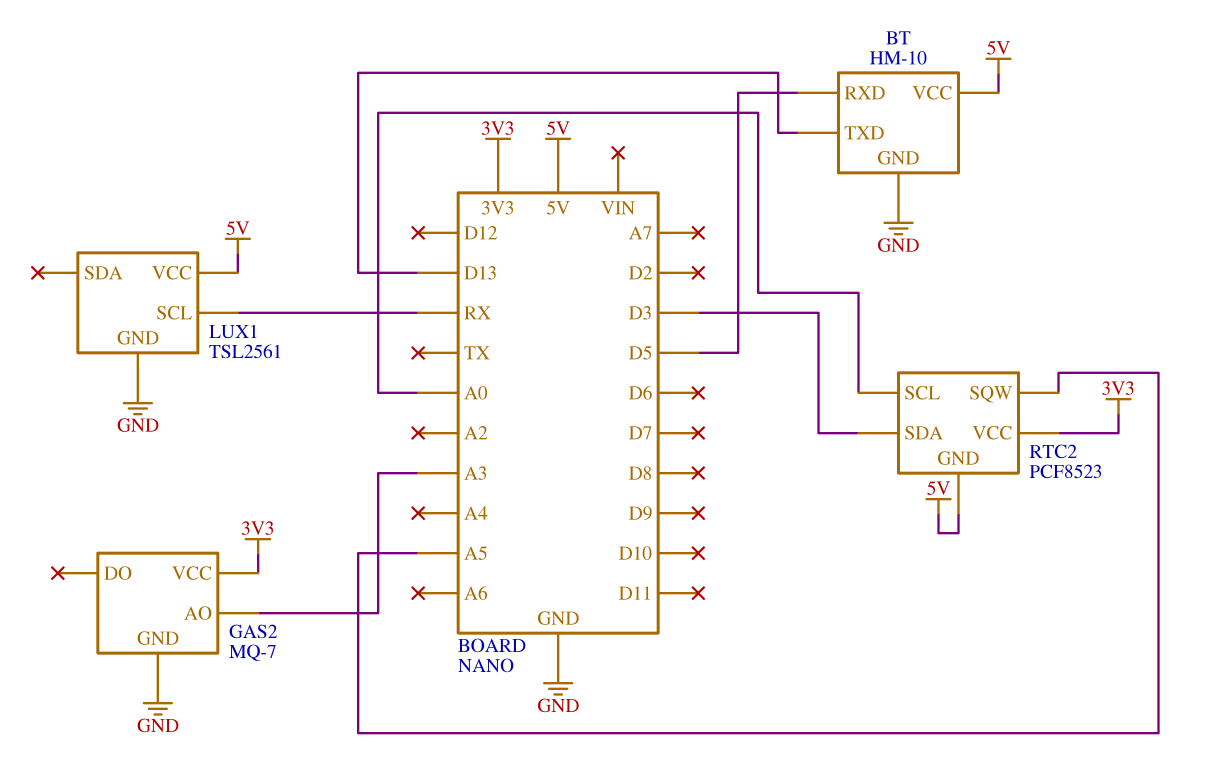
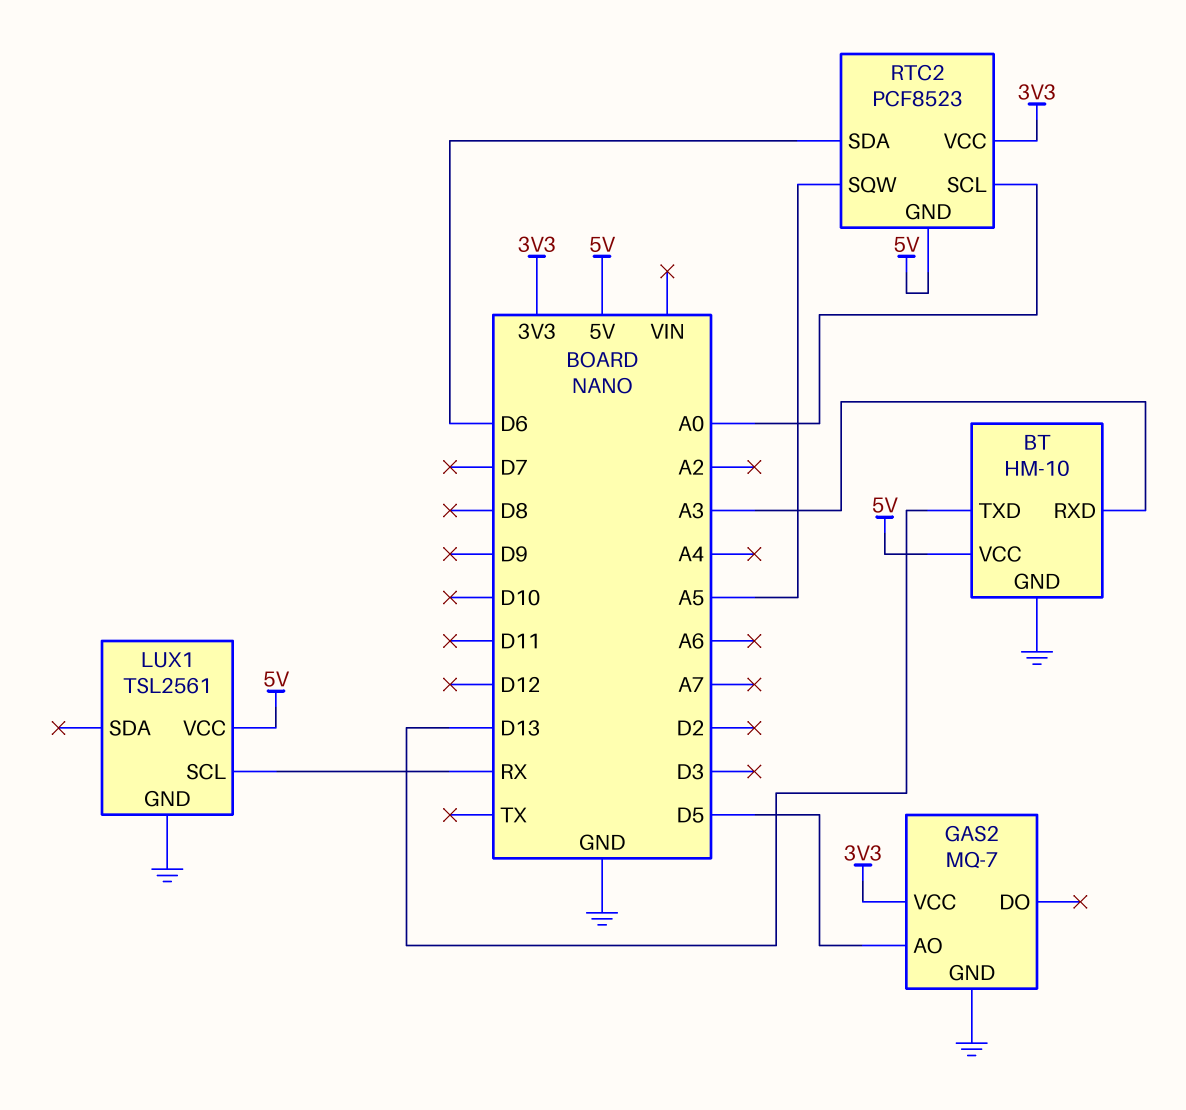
BT pin RXD: D5 -> A3
GAS2 pin AO: A3 -> D5
RTC2 pin SDA: D3 -> D6

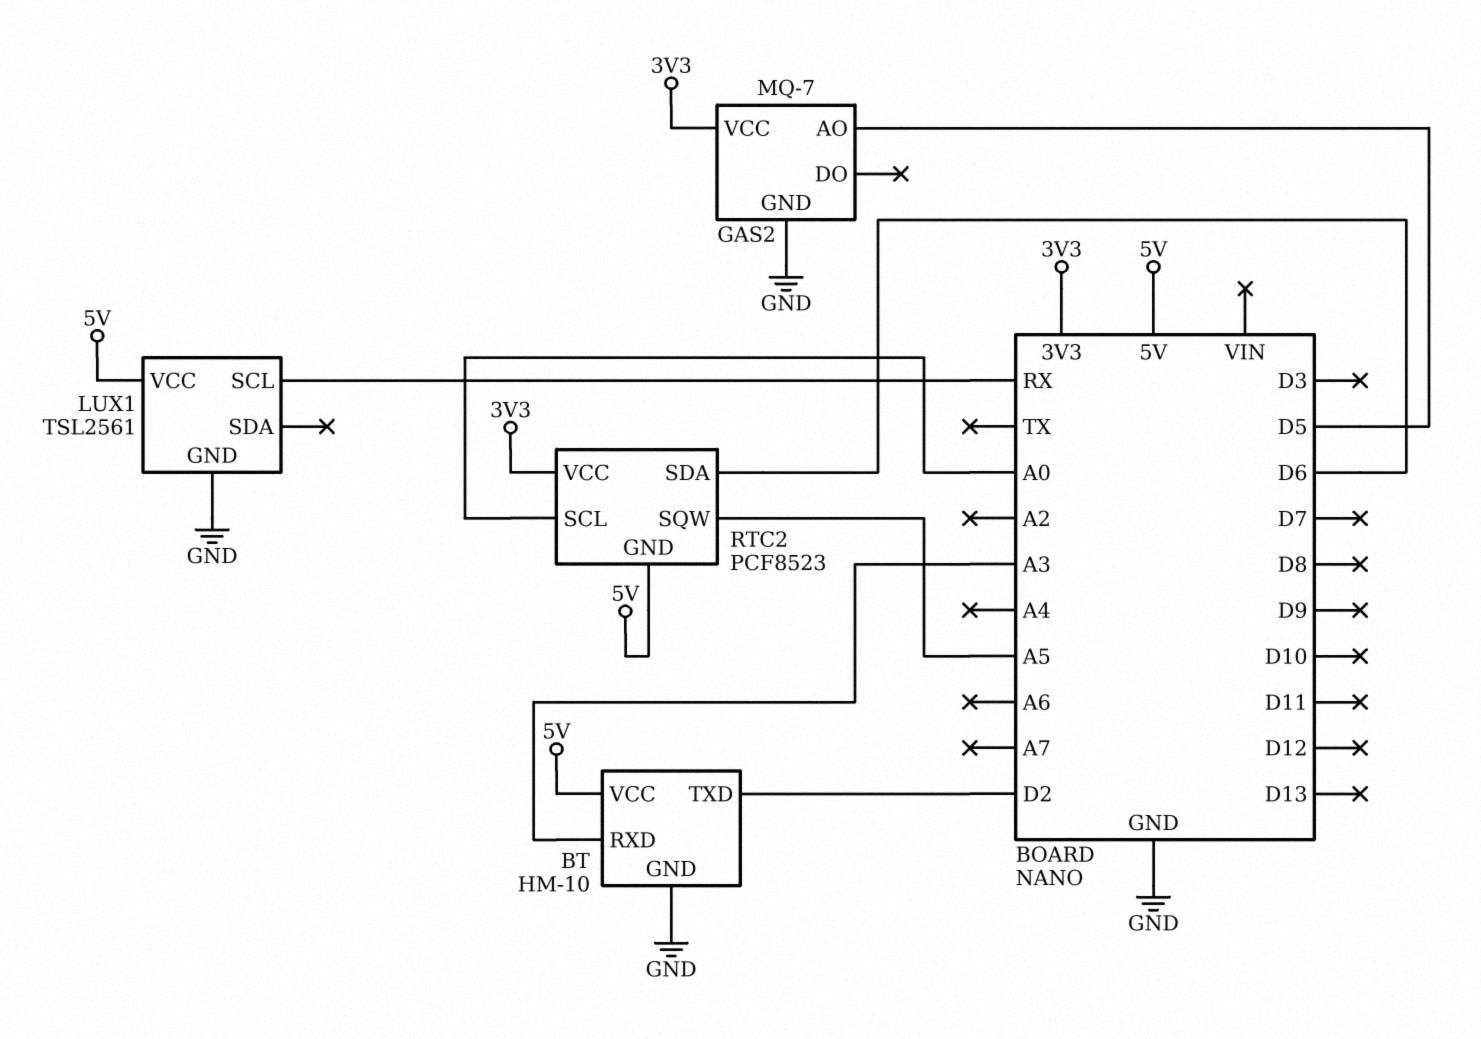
BT pin TXD: D13 -> D2

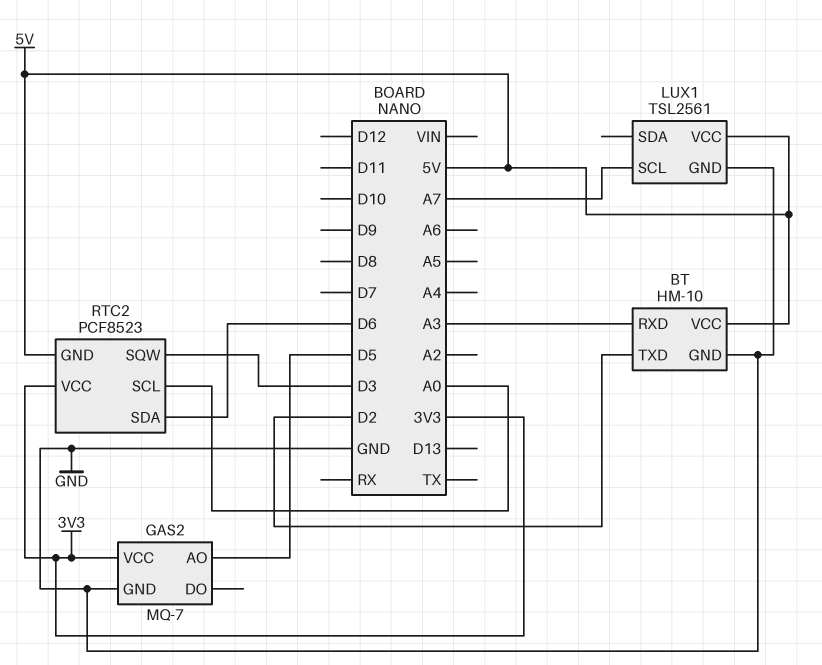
LUX1 pin SCL: RX -> A7
RTC2 pin SQW: A5 -> D3

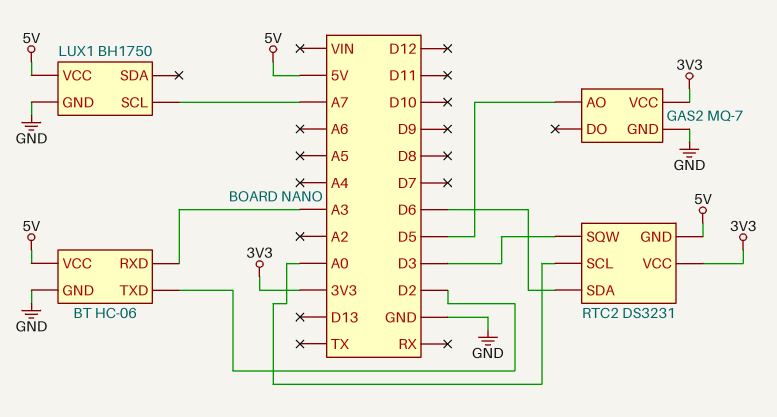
BT: HM-10 -> HC-06
LUX1: TSL2561 -> BH1750
RTC2: PCF8523 -> DS3231

